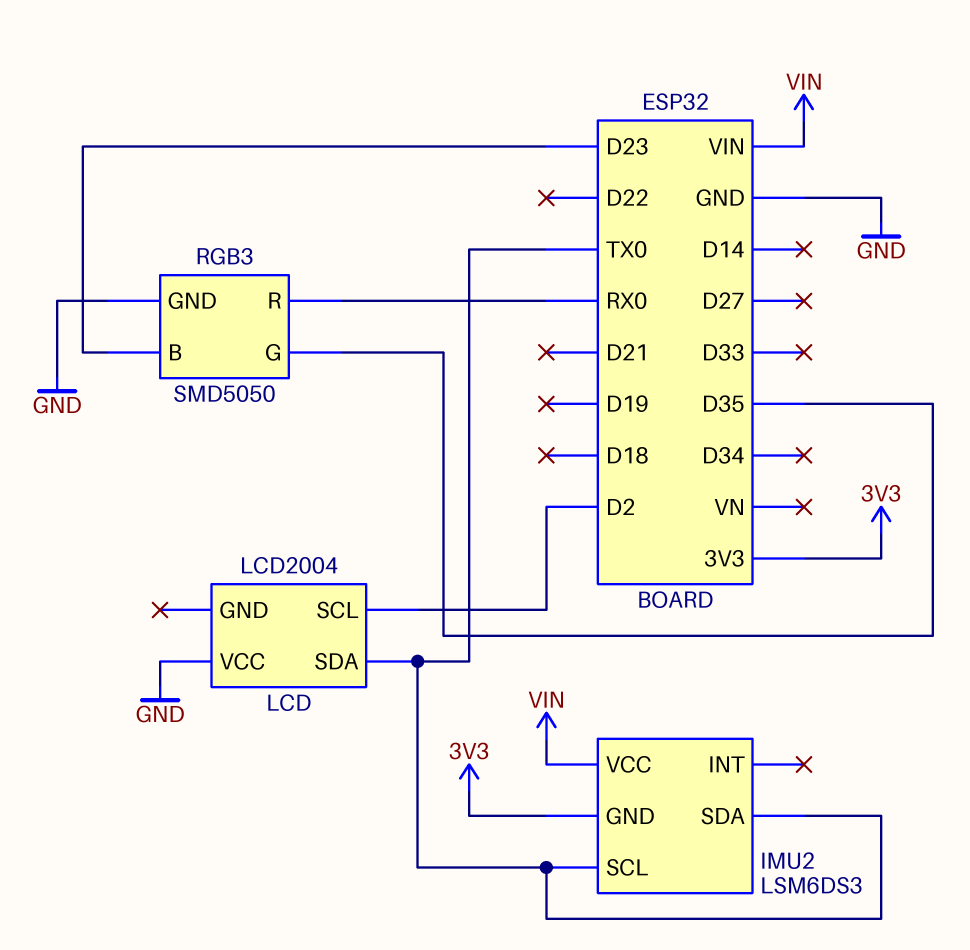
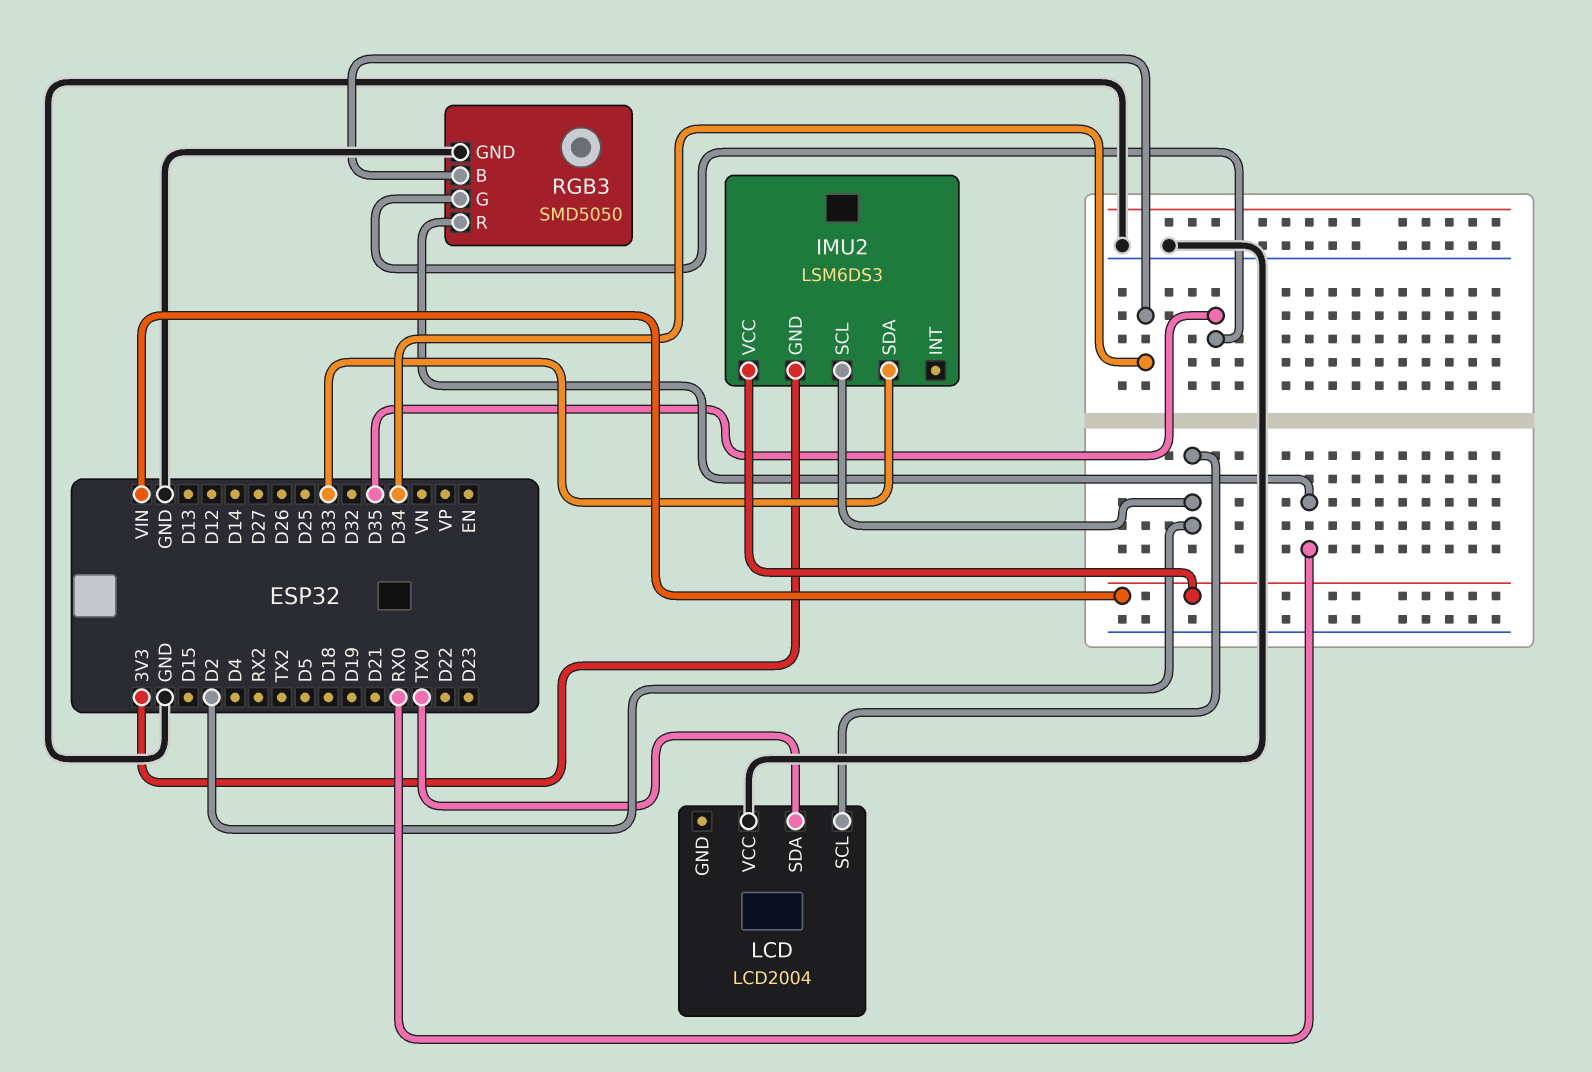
IMU2 pin SCL: TX0 -> D2
IMU2 pin SDA: TX0 -> D33
RGB3 pin B: D23 -> D34

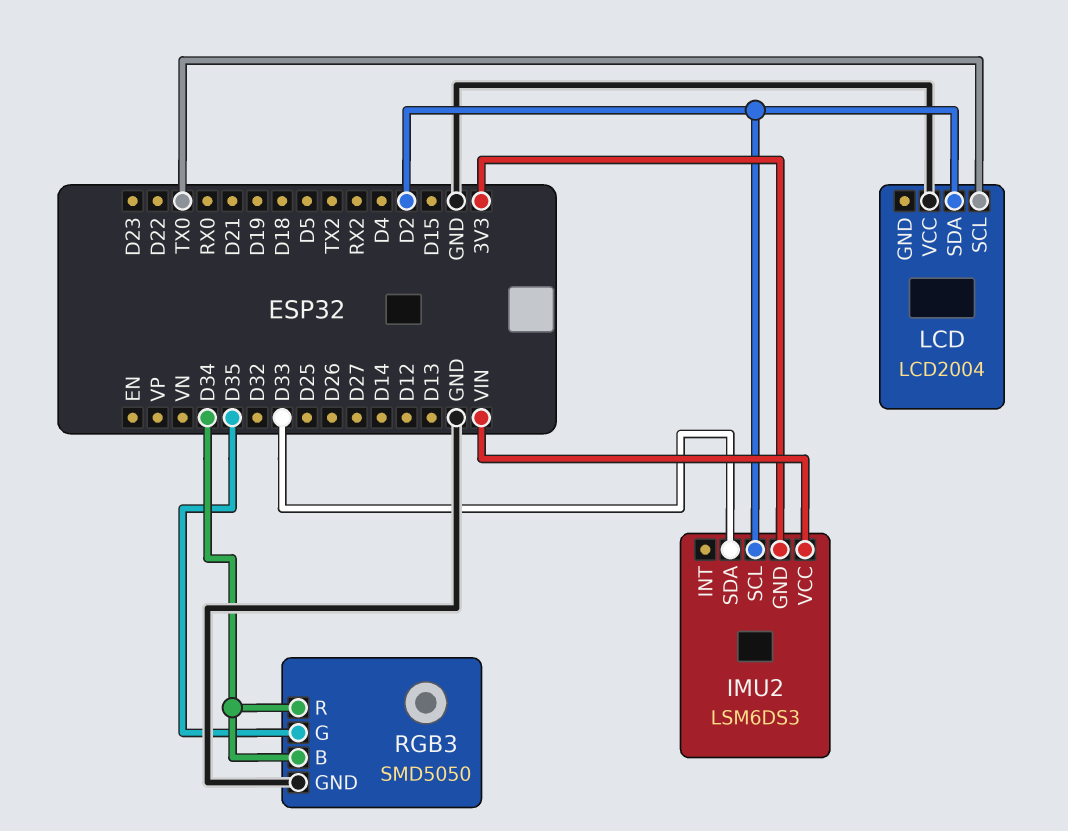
LCD pin SCL: D2 -> TX0
LCD pin SDA: TX0 -> D2
RGB3 pin R: RX0 -> D34

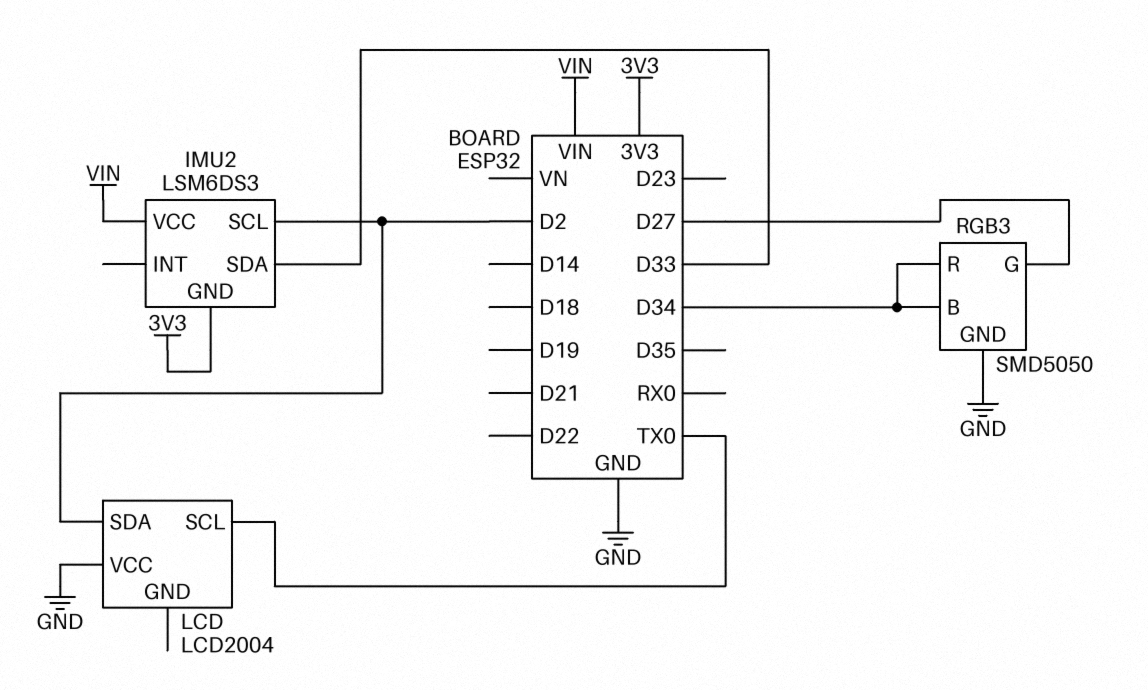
RGB3 pin G: D35 -> D27

